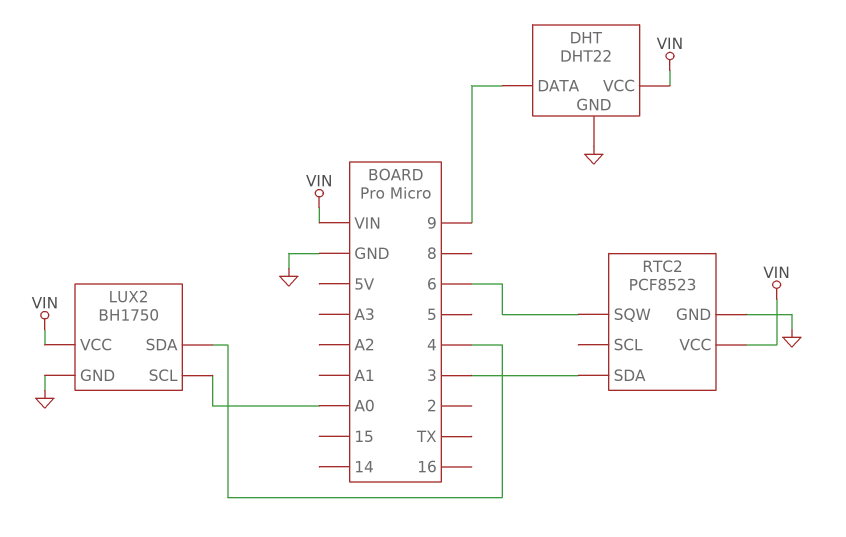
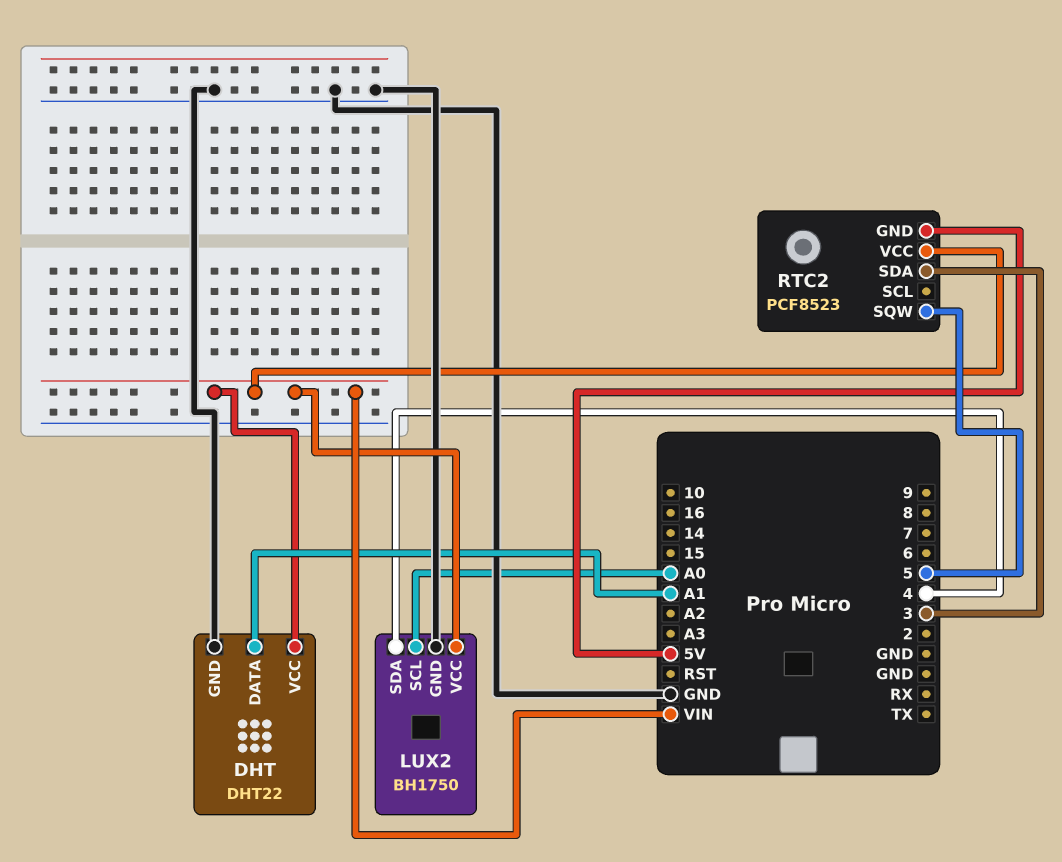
DHT pin DATA: 9 -> A1
RTC2 pin GND: GND -> 5V
RTC2 pin SQW: 6 -> 5

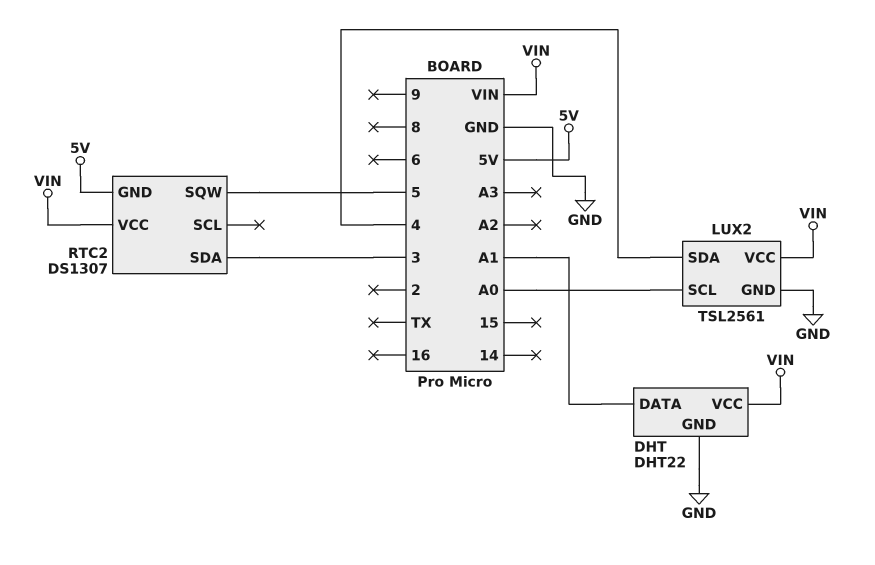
LUX2: BH1750 -> TSL2561
RTC2: PCF8523 -> DS1307

